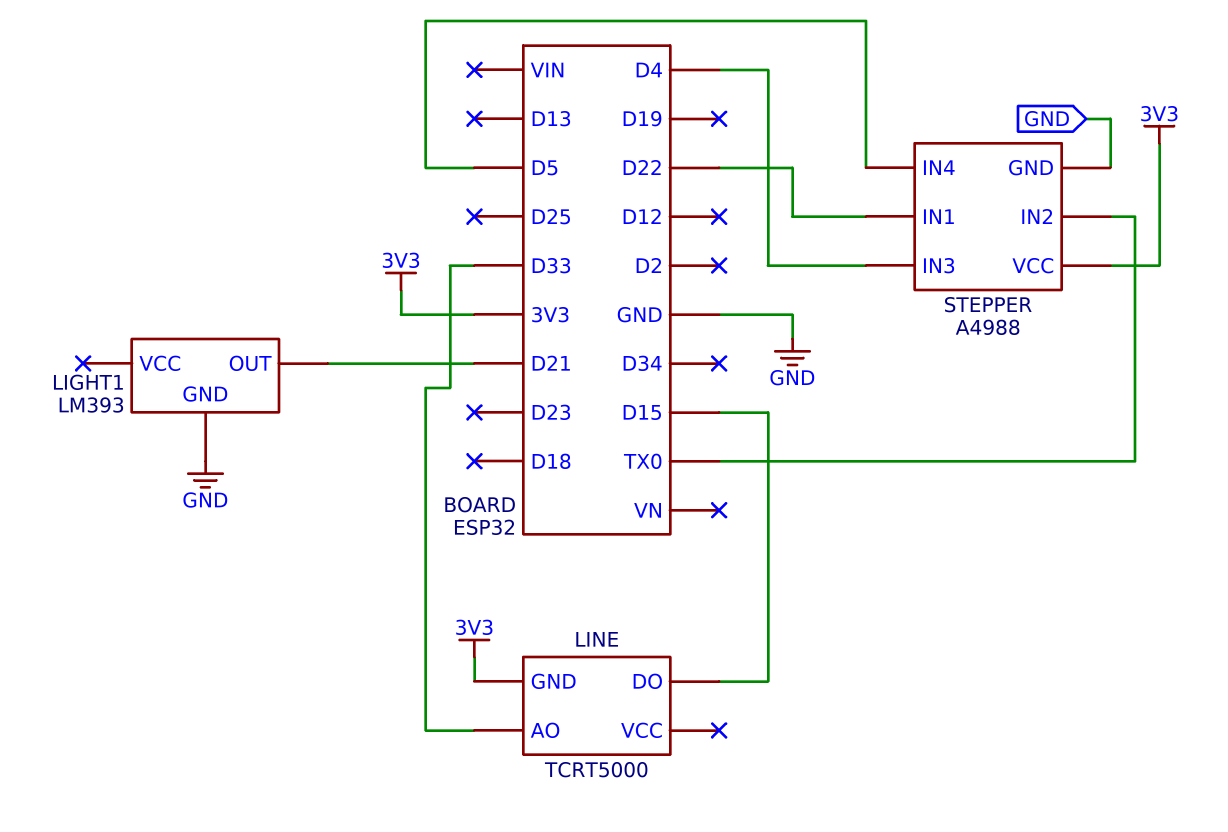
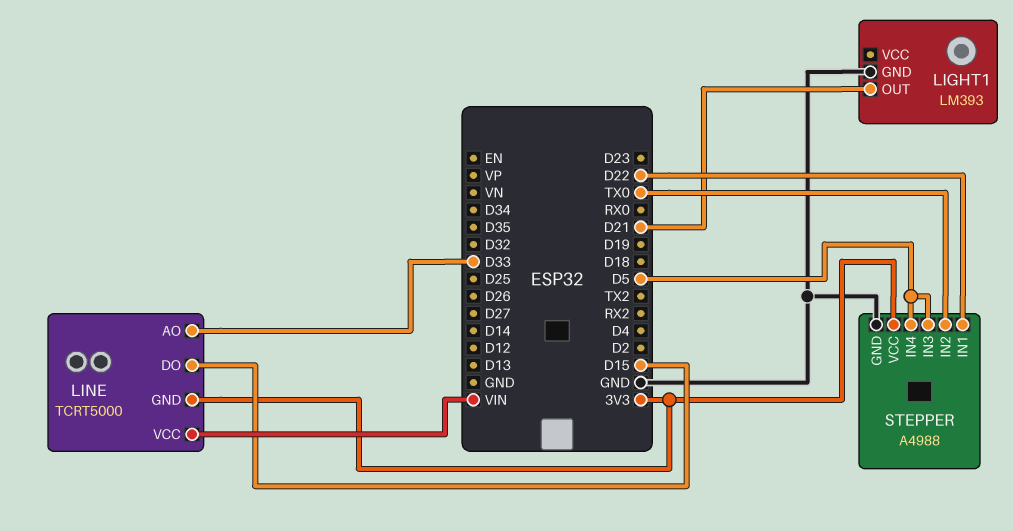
LINE pin VCC: none -> VIN
STEPPER pin IN3: D4 -> D5

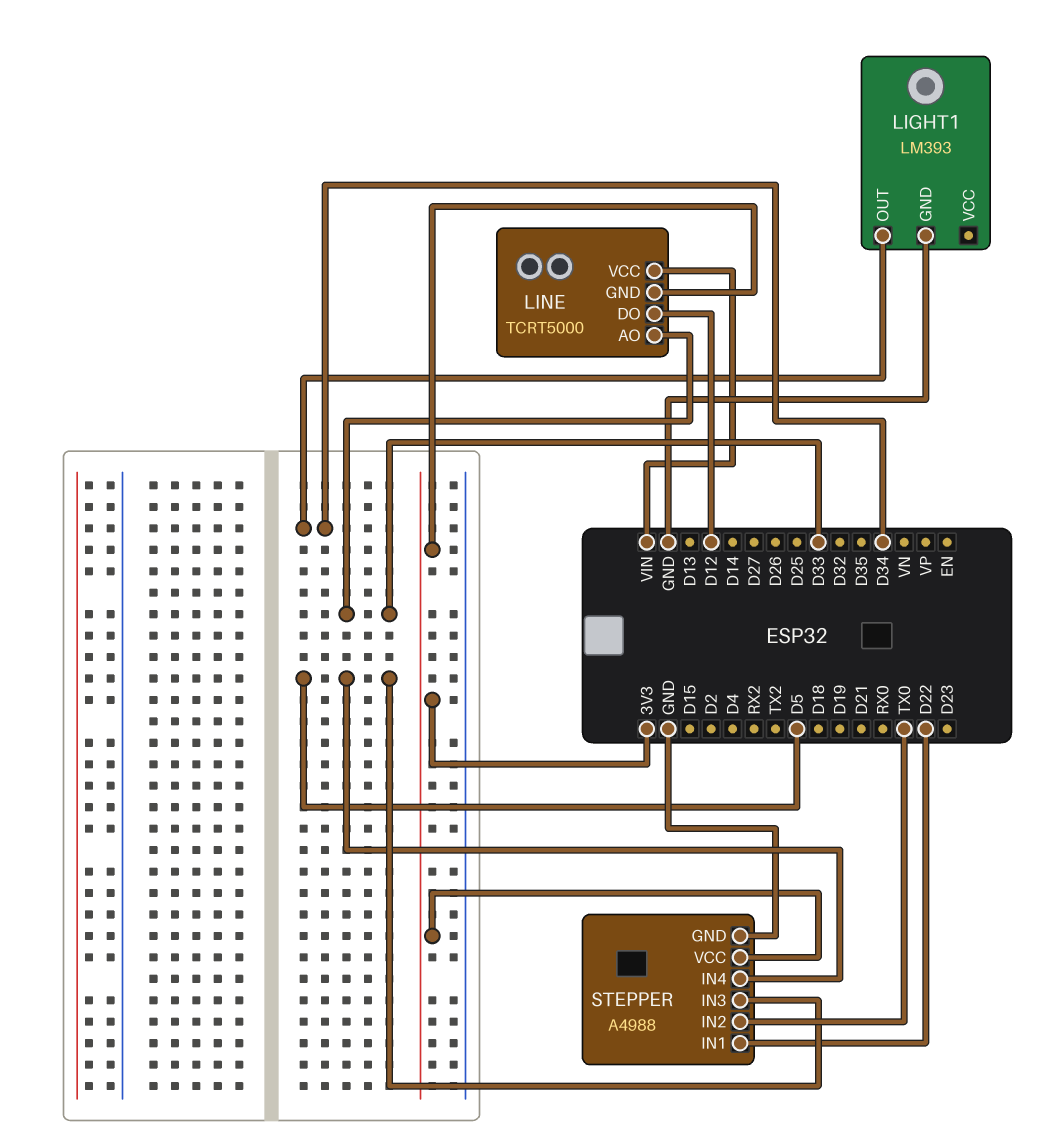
LIGHT1 pin OUT: D21 -> D34
LINE pin DO: D15 -> D12

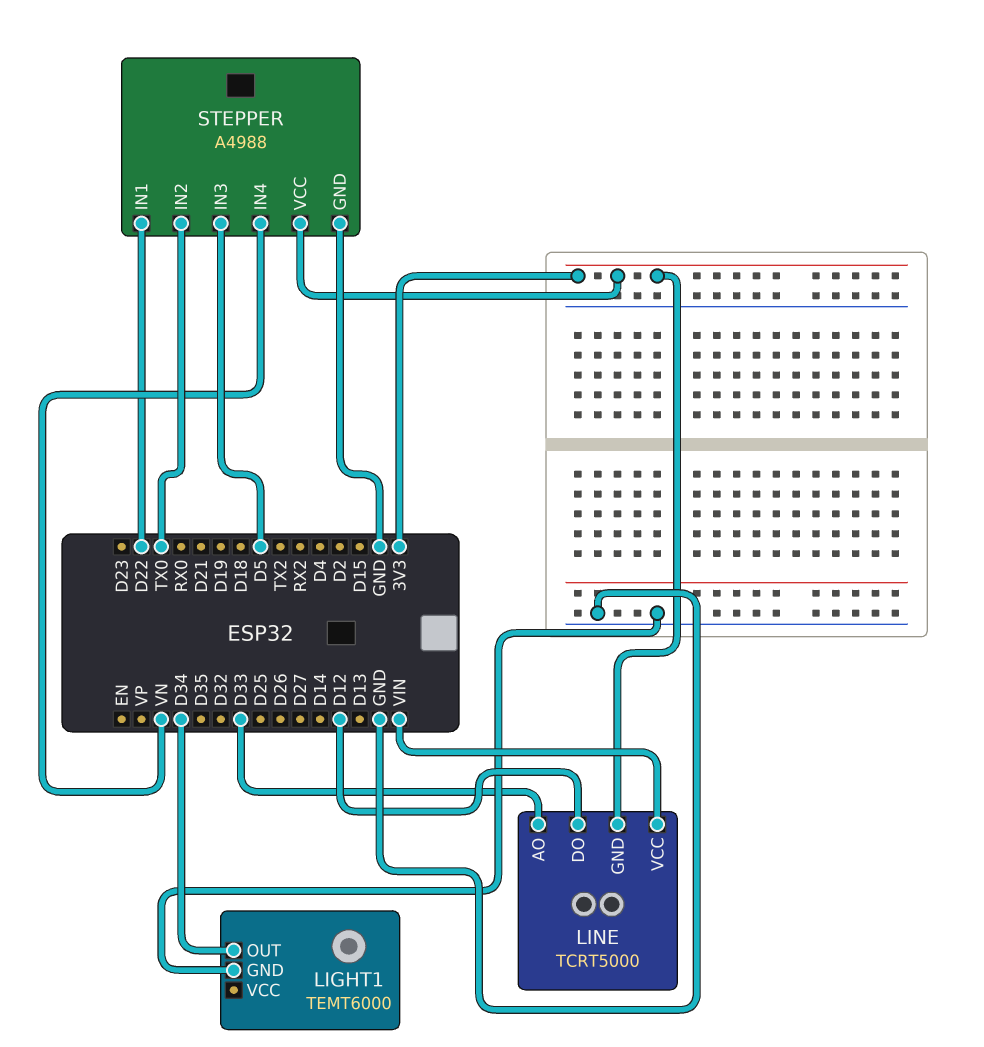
LIGHT1: LM393 -> TEMT6000
STEPPER pin IN4: D5 -> VN

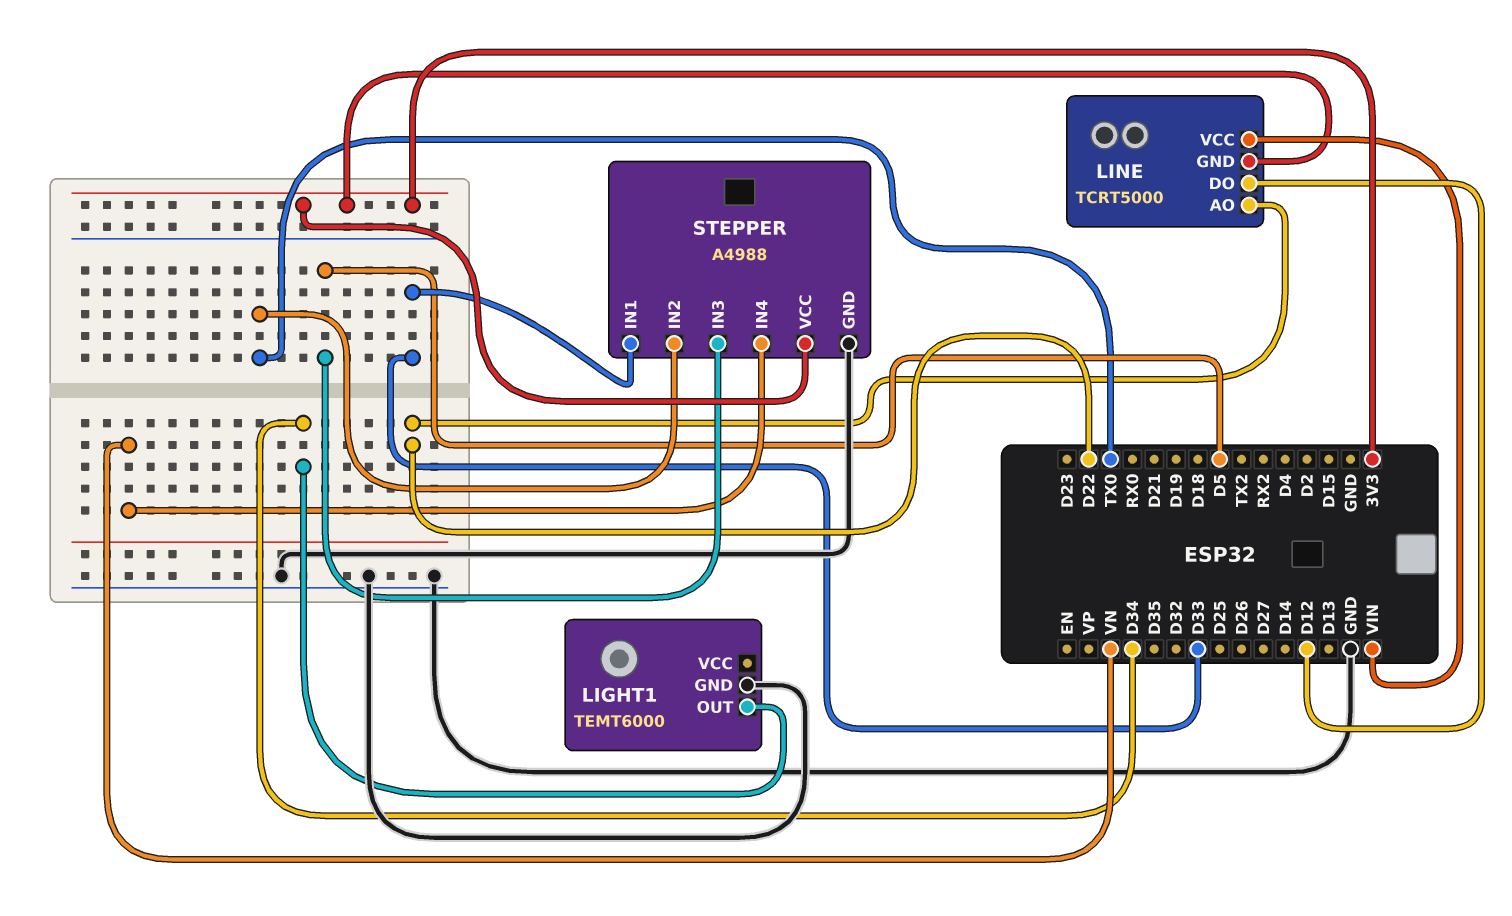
LINE pin AO: D33 -> D22
STEPPER pin IN1: D22 -> D33

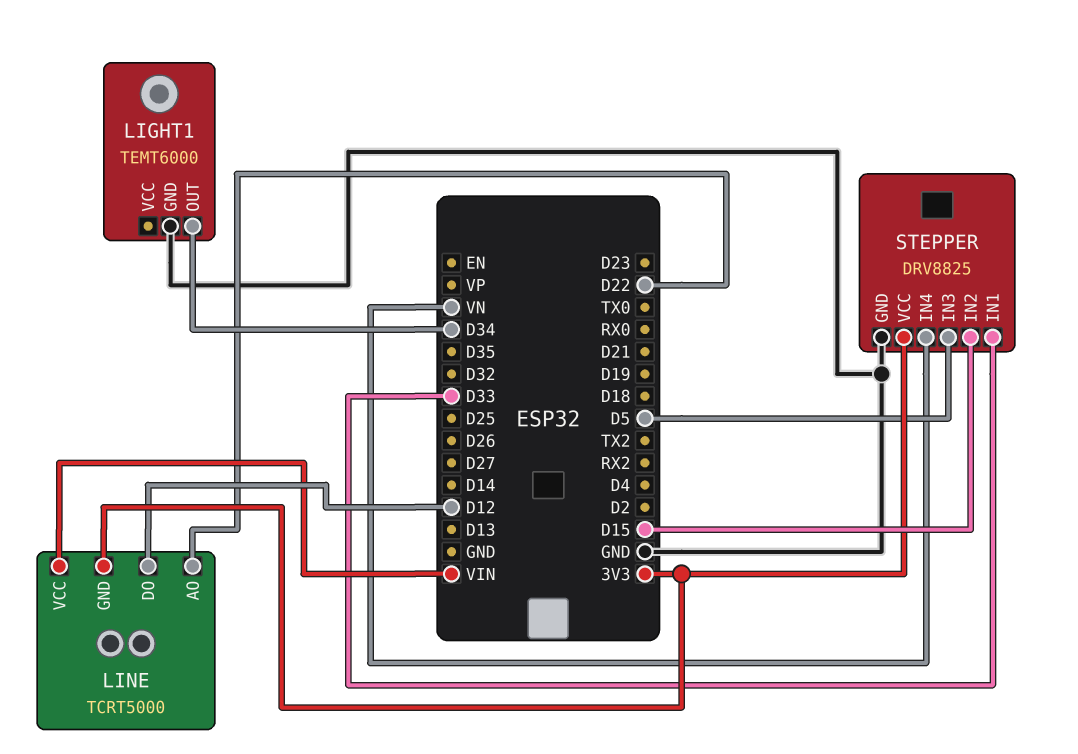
STEPPER: A4988 -> DRV8825
STEPPER pin IN2: TX0 -> D15

